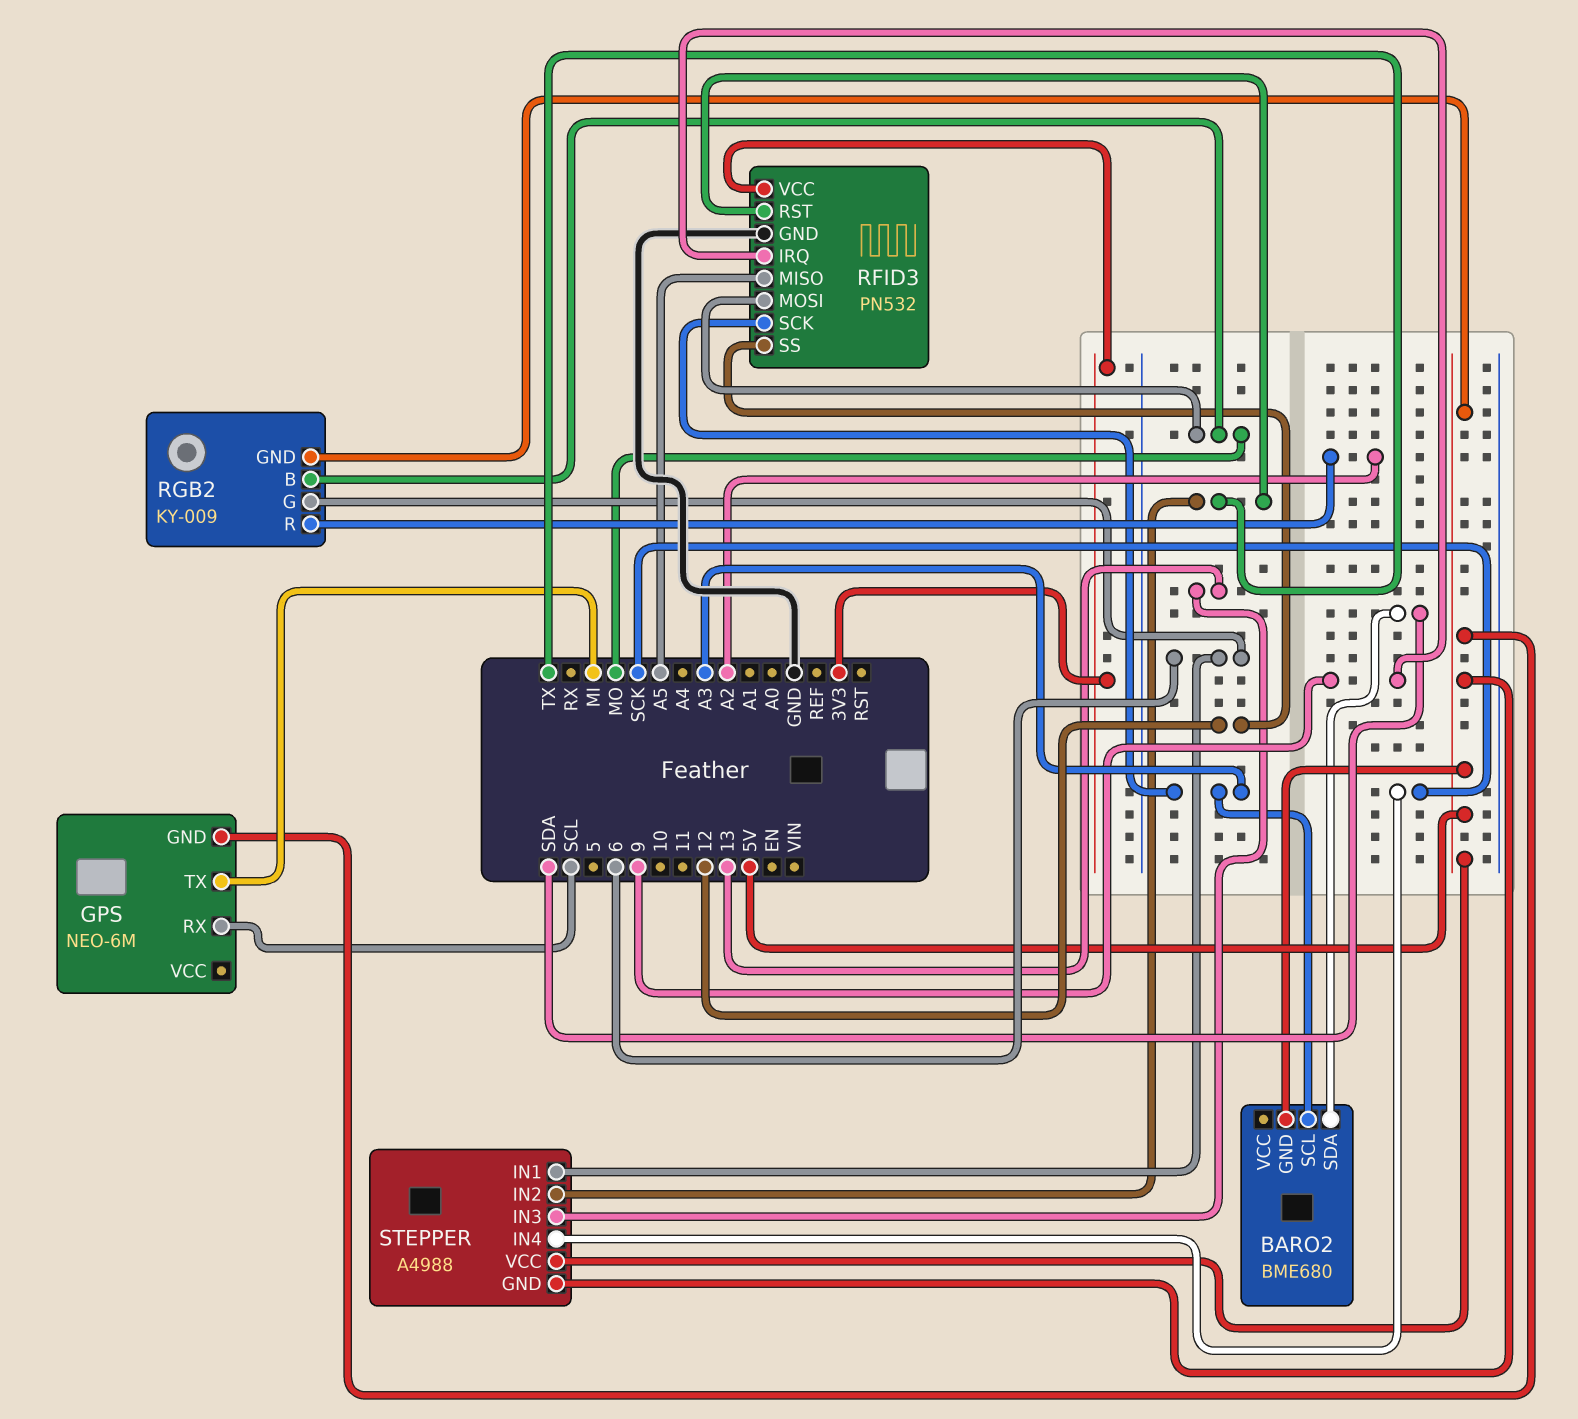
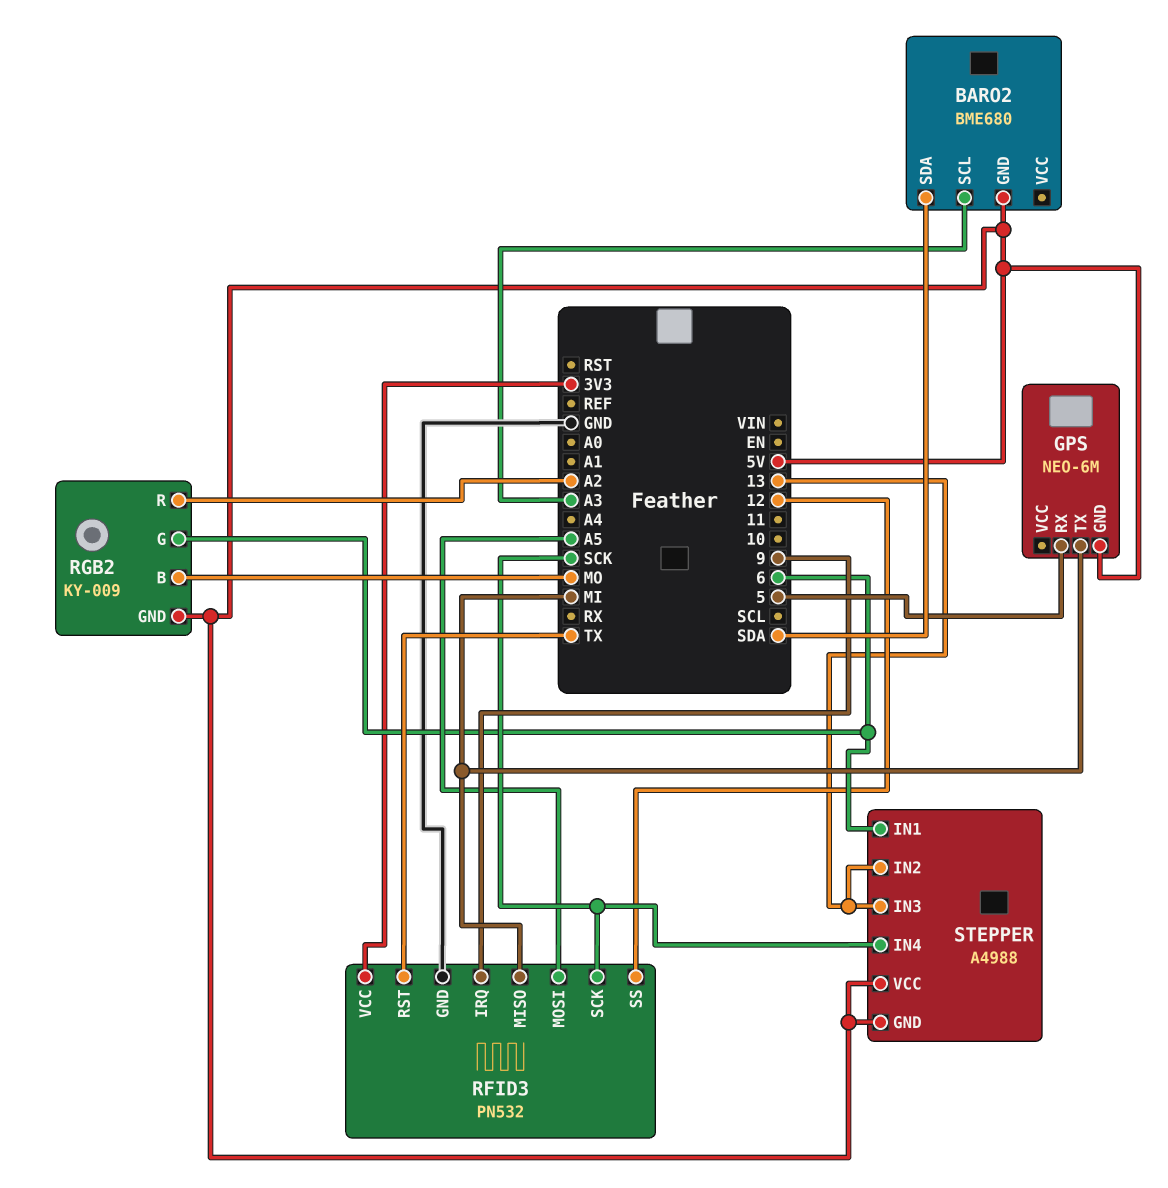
GPS pin RX: SCL -> 5
RFID3 pin MISO: A5 -> MI
RFID3 pin MOSI: MO -> A5
RFID3 pin SCK: A3 -> SCK
STEPPER pin IN2: TX -> 13

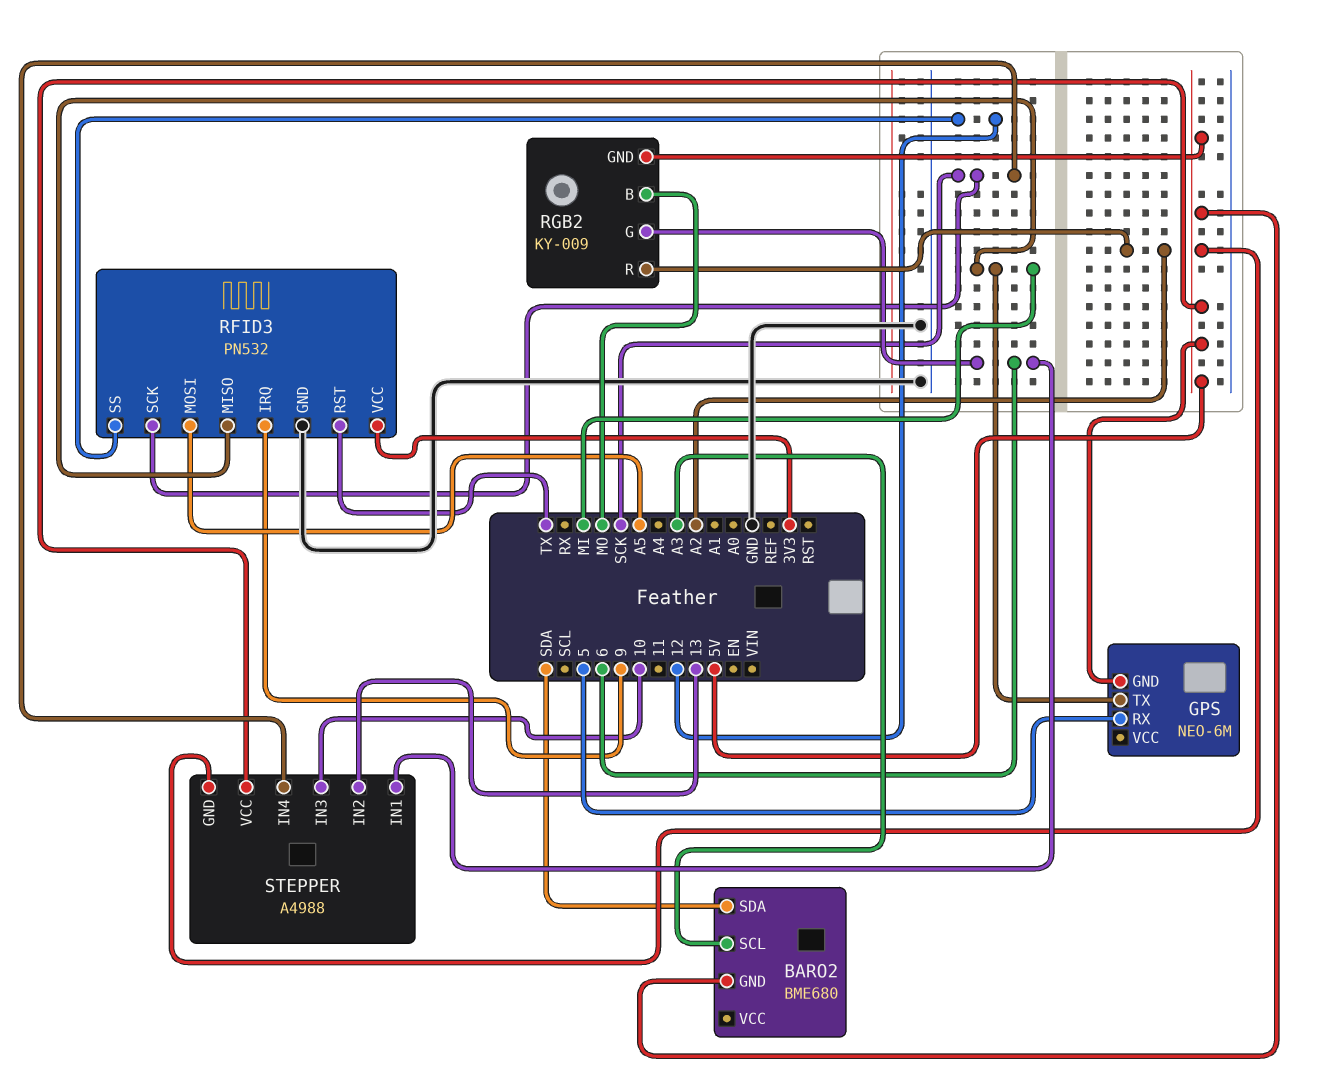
STEPPER pin IN3: 13 -> 10

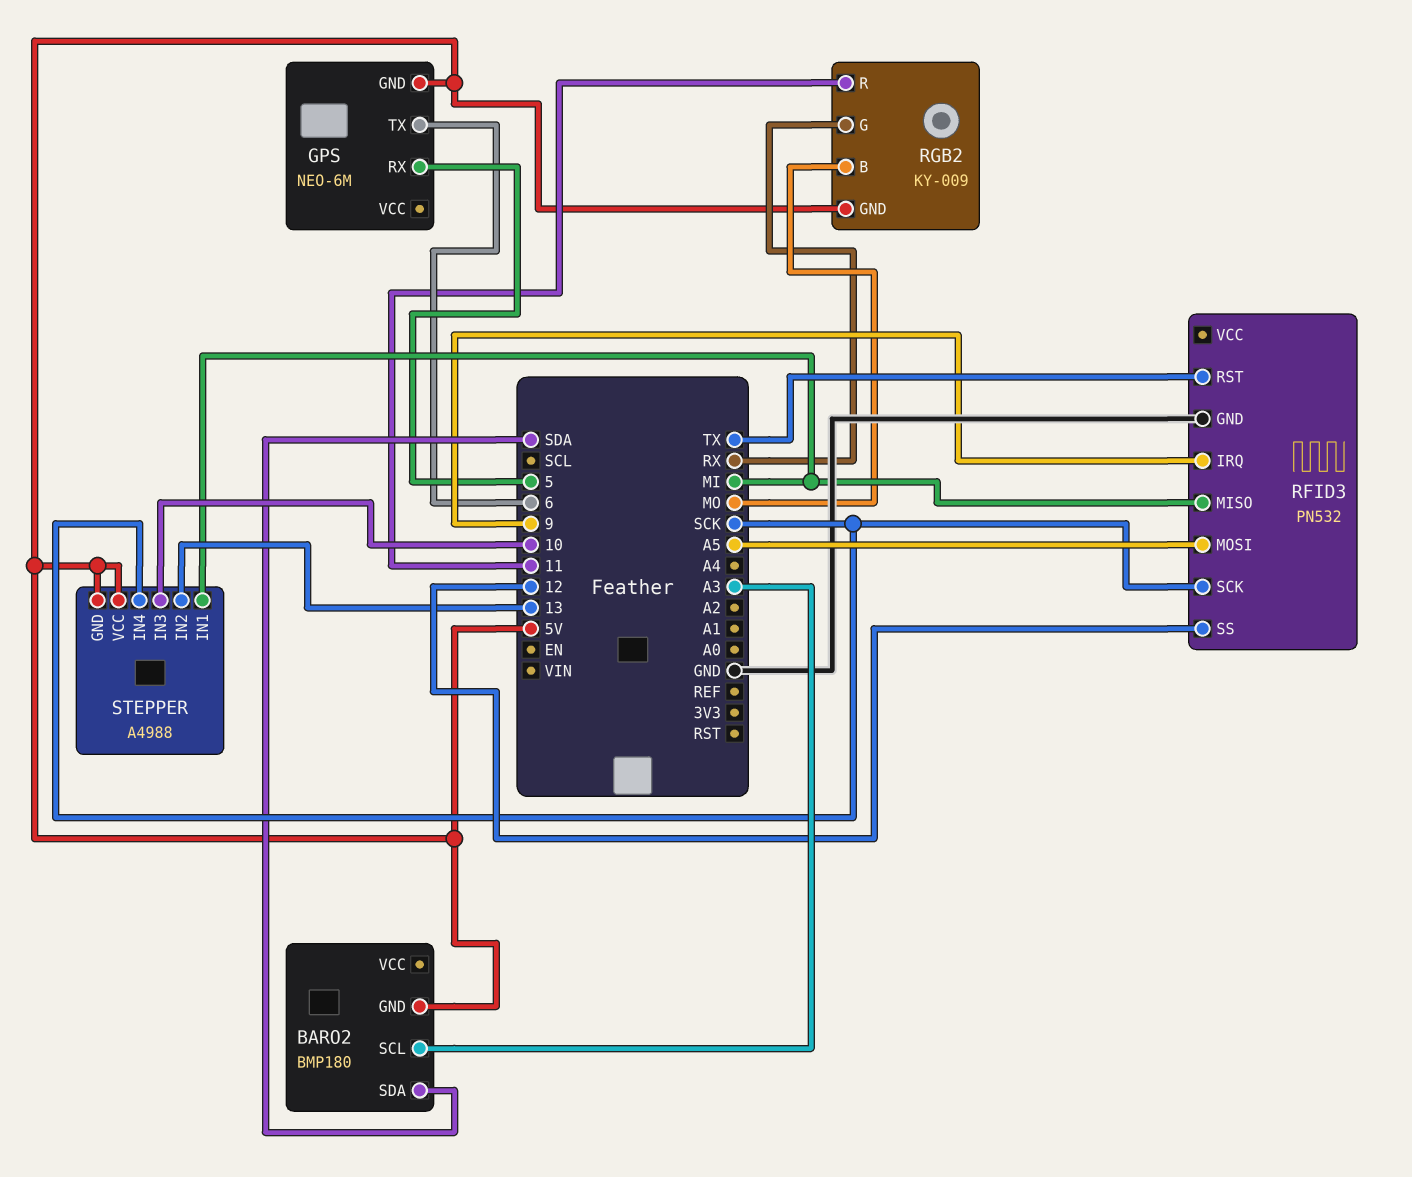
BARO2: BME680 -> BMP180
GPS pin TX: MI -> 6
RFID3 pin VCC: 3V3 -> none
RGB2 pin G: 6 -> RX
RGB2 pin R: A2 -> 11
STEPPER pin IN1: 6 -> MI

